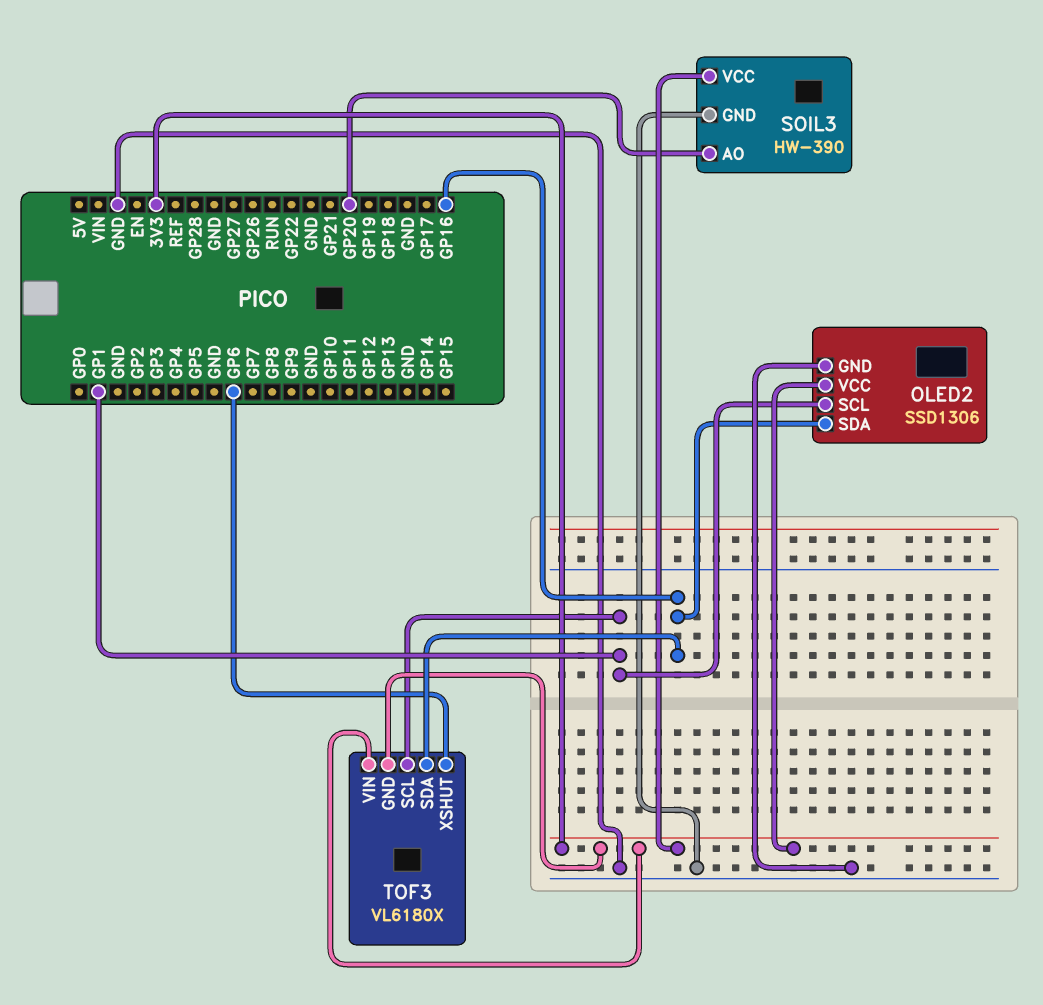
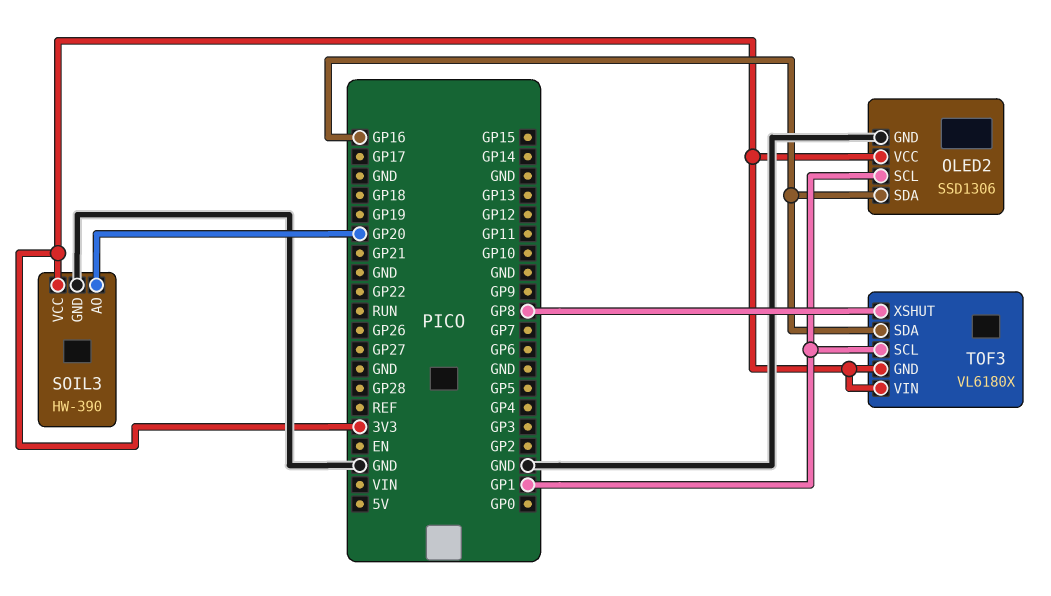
TOF3 pin XSHUT: GP6 -> GP8

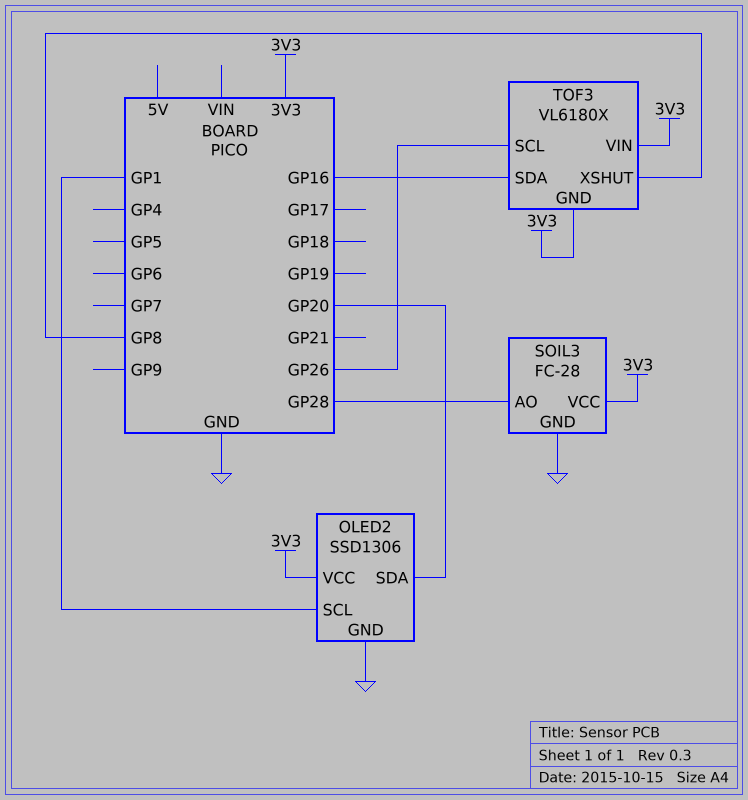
OLED2 pin SDA: GP16 -> GP20
SOIL3: HW-390 -> FC-28
SOIL3 pin AO: GP20 -> GP28
TOF3 pin SCL: GP1 -> GP26

